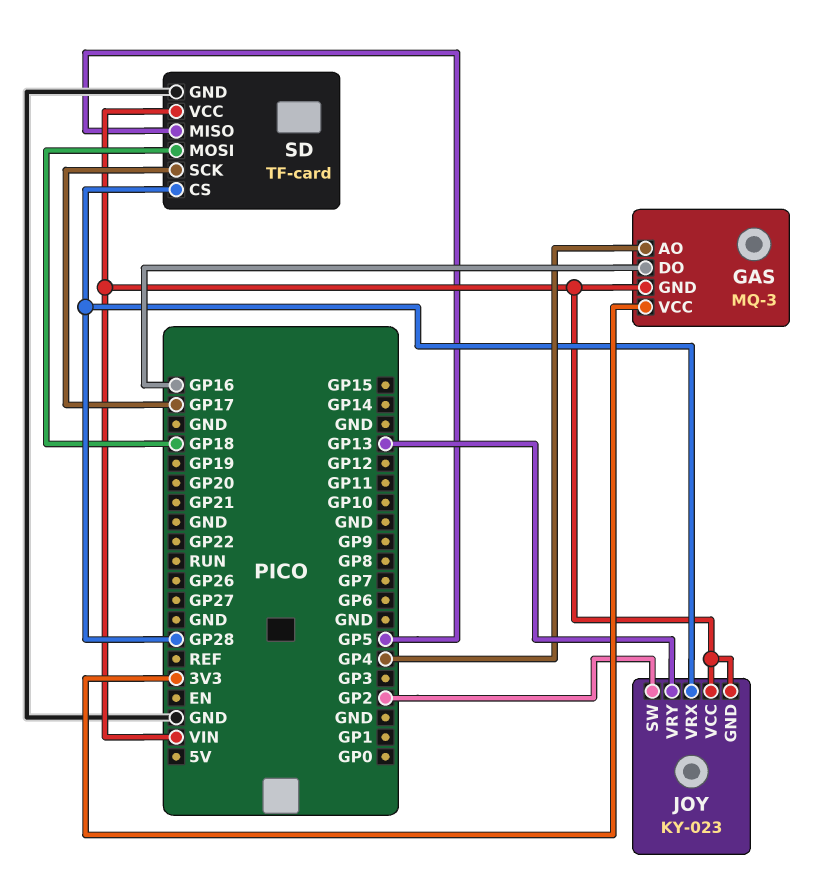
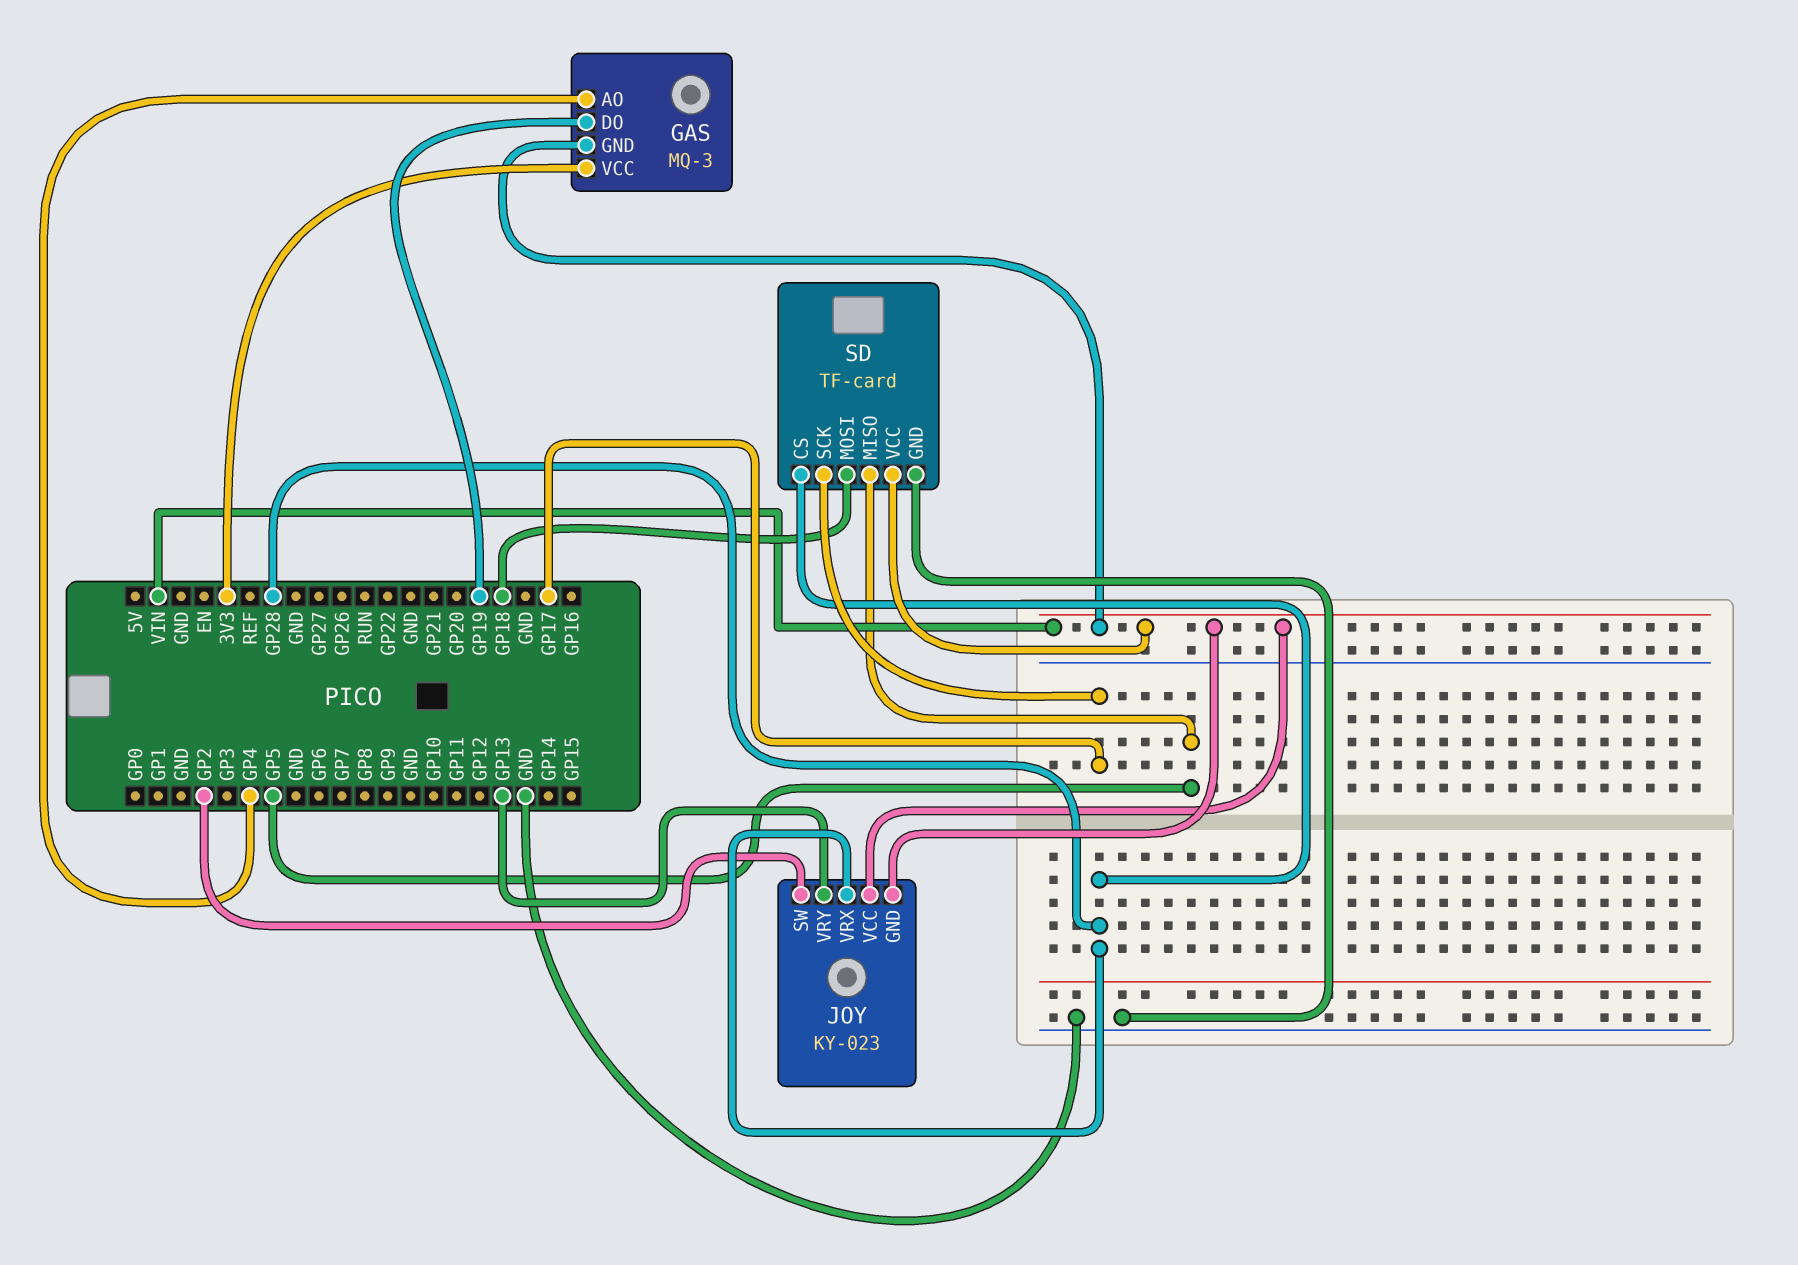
GAS pin DO: GP16 -> GP19

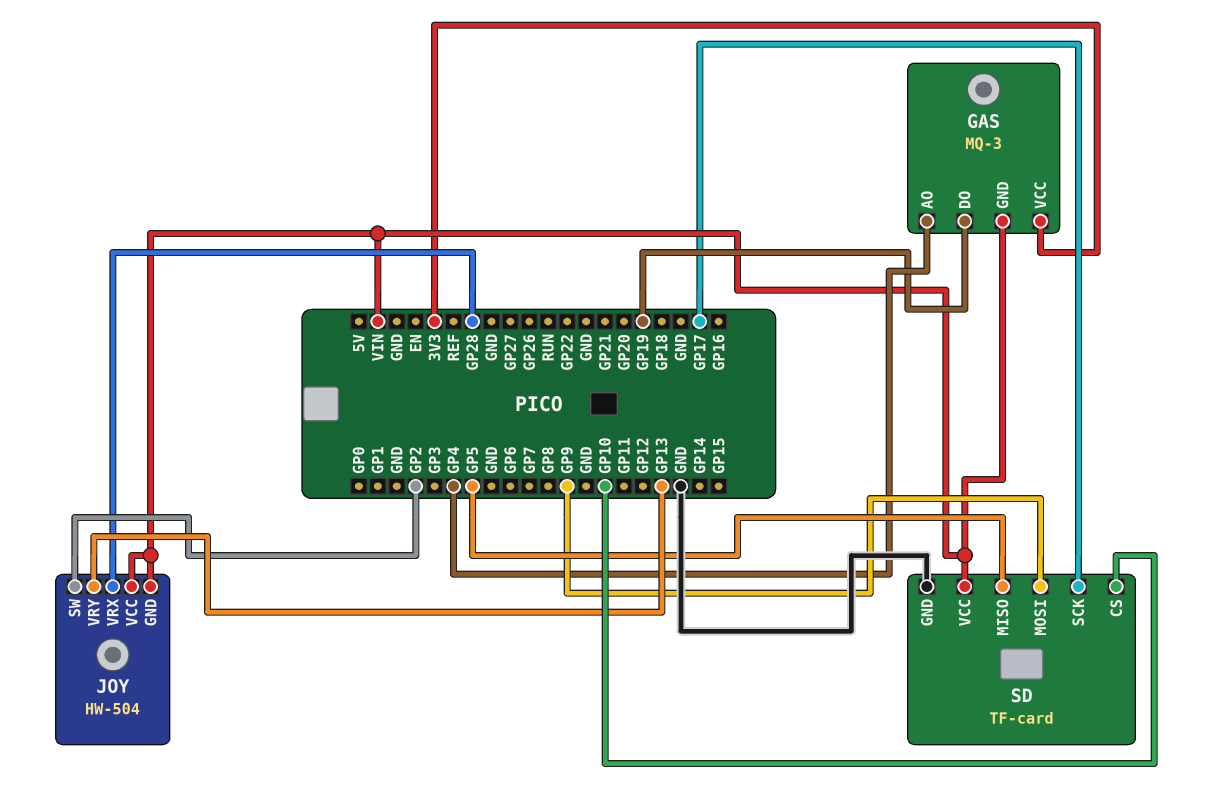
JOY: KY-023 -> HW-504
SD pin CS: GP28 -> GP10
SD pin MOSI: GP18 -> GP9

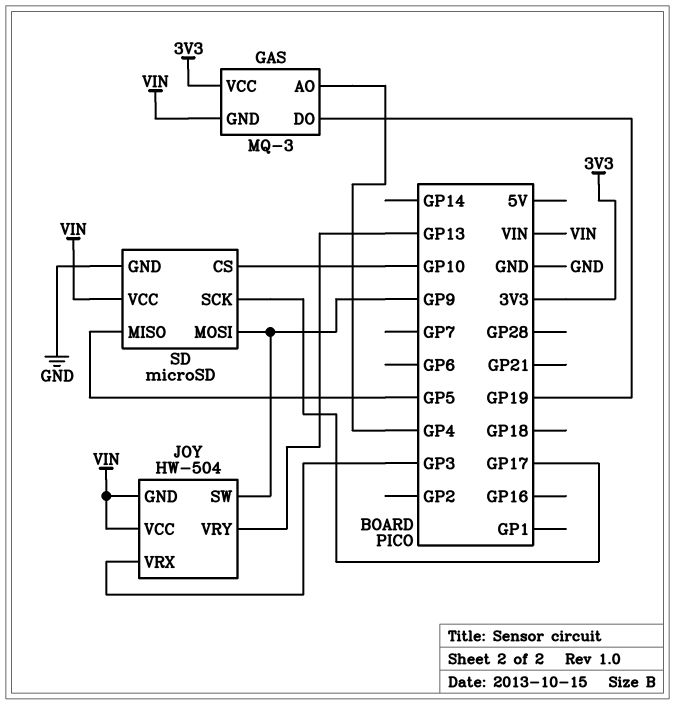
JOY pin SW: GP2 -> GP9
JOY pin VRX: GP28 -> GP3
SD: TF-card -> microSD

